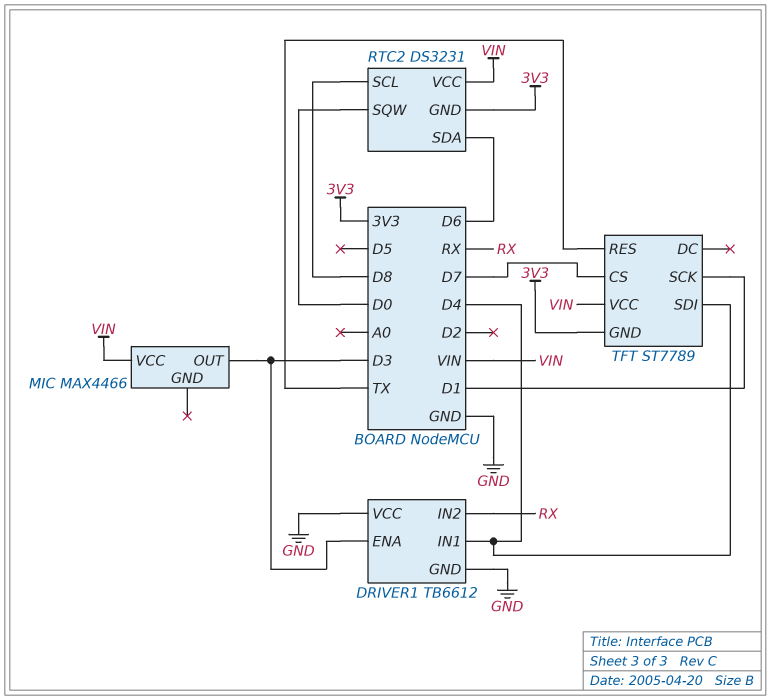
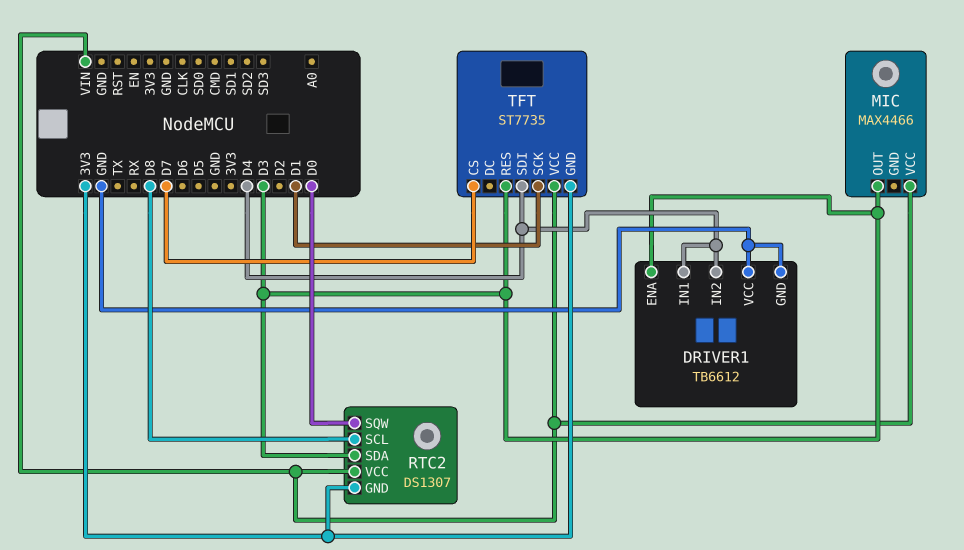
DRIVER1 pin IN2: RX -> D4
RTC2: DS3231 -> DS1307
RTC2 pin SDA: D6 -> D3
TFT: ST7789 -> ST7735
TFT pin RES: TX -> D3

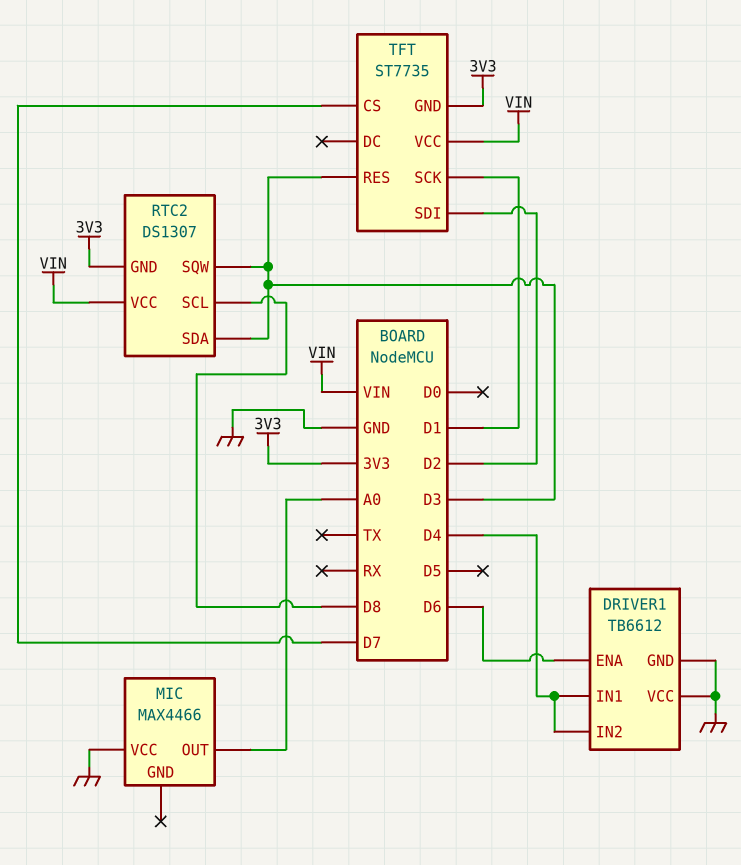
DRIVER1 pin ENA: D3 -> D6
MIC pin OUT: D3 -> A0
MIC pin VCC: VIN -> GND
RTC2 pin SQW: D0 -> D3
TFT pin SDI: D4 -> D2

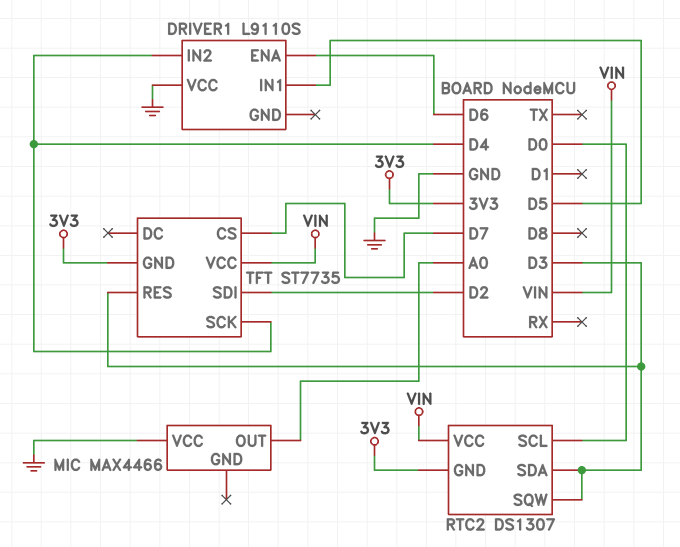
DRIVER1: TB6612 -> L9110S
DRIVER1 pin GND: GND -> none
DRIVER1 pin IN1: D4 -> D5
RTC2 pin SCL: D8 -> D0
TFT pin SCK: D1 -> D4

